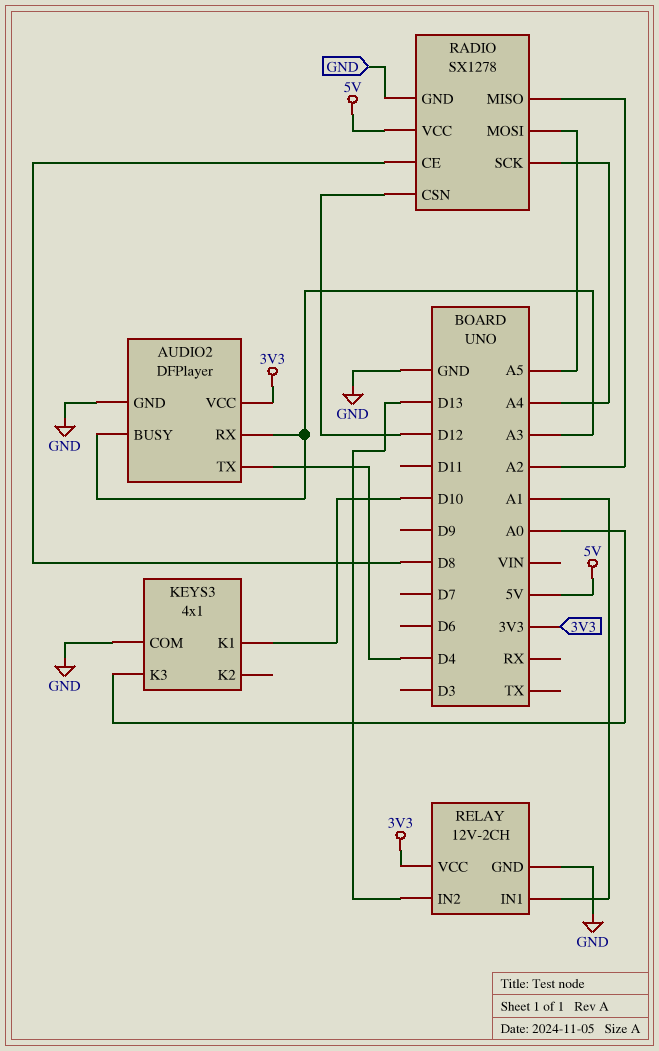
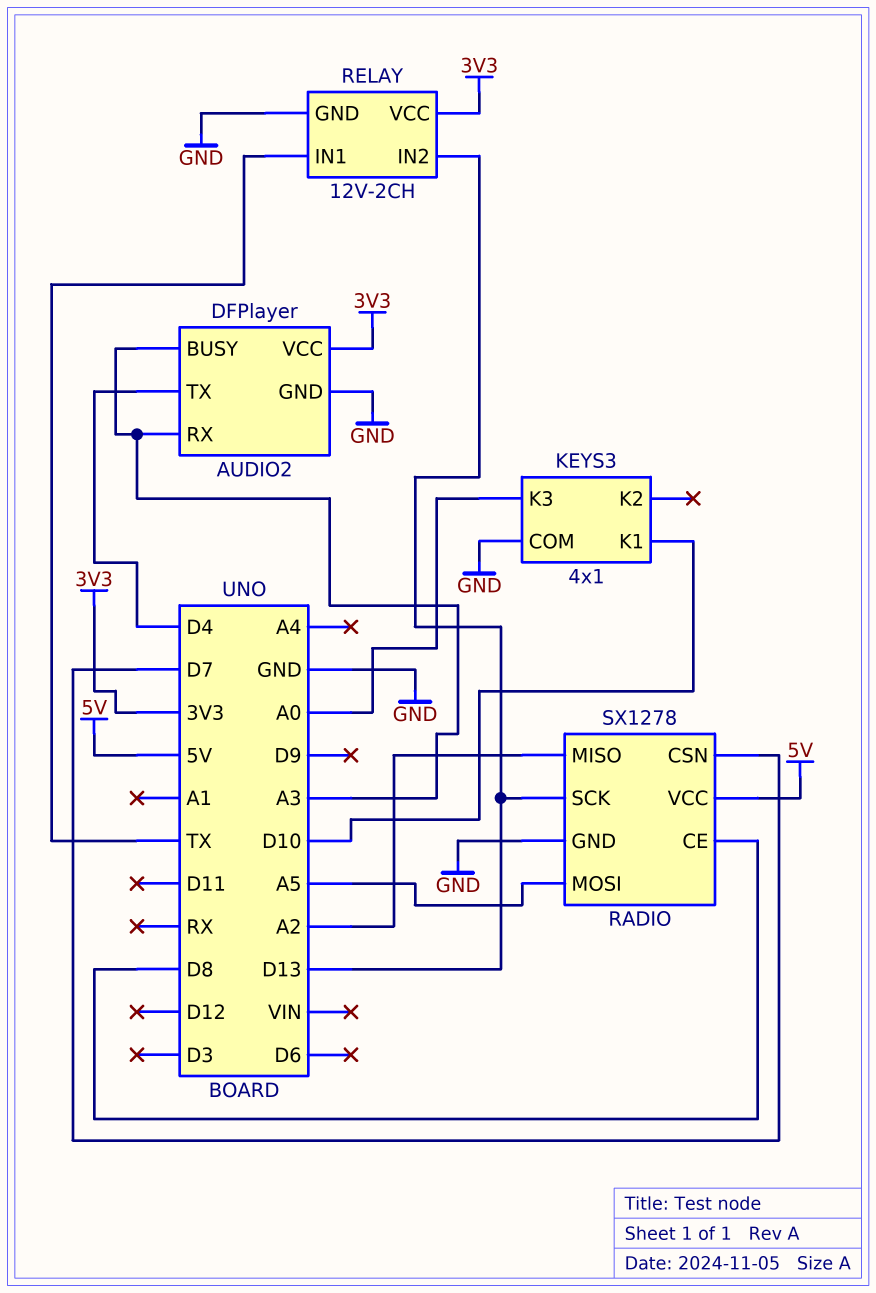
RADIO pin CSN: D12 -> D7
RADIO pin SCK: A4 -> D13
RELAY pin IN1: A1 -> TX

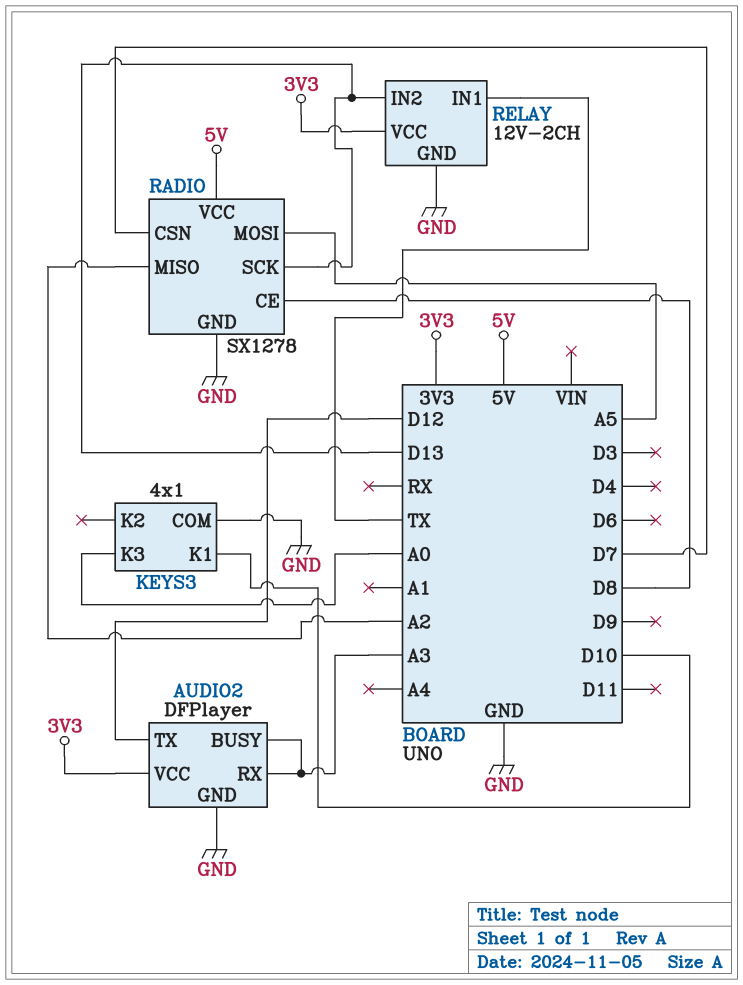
AUDIO2 pin TX: D4 -> D12

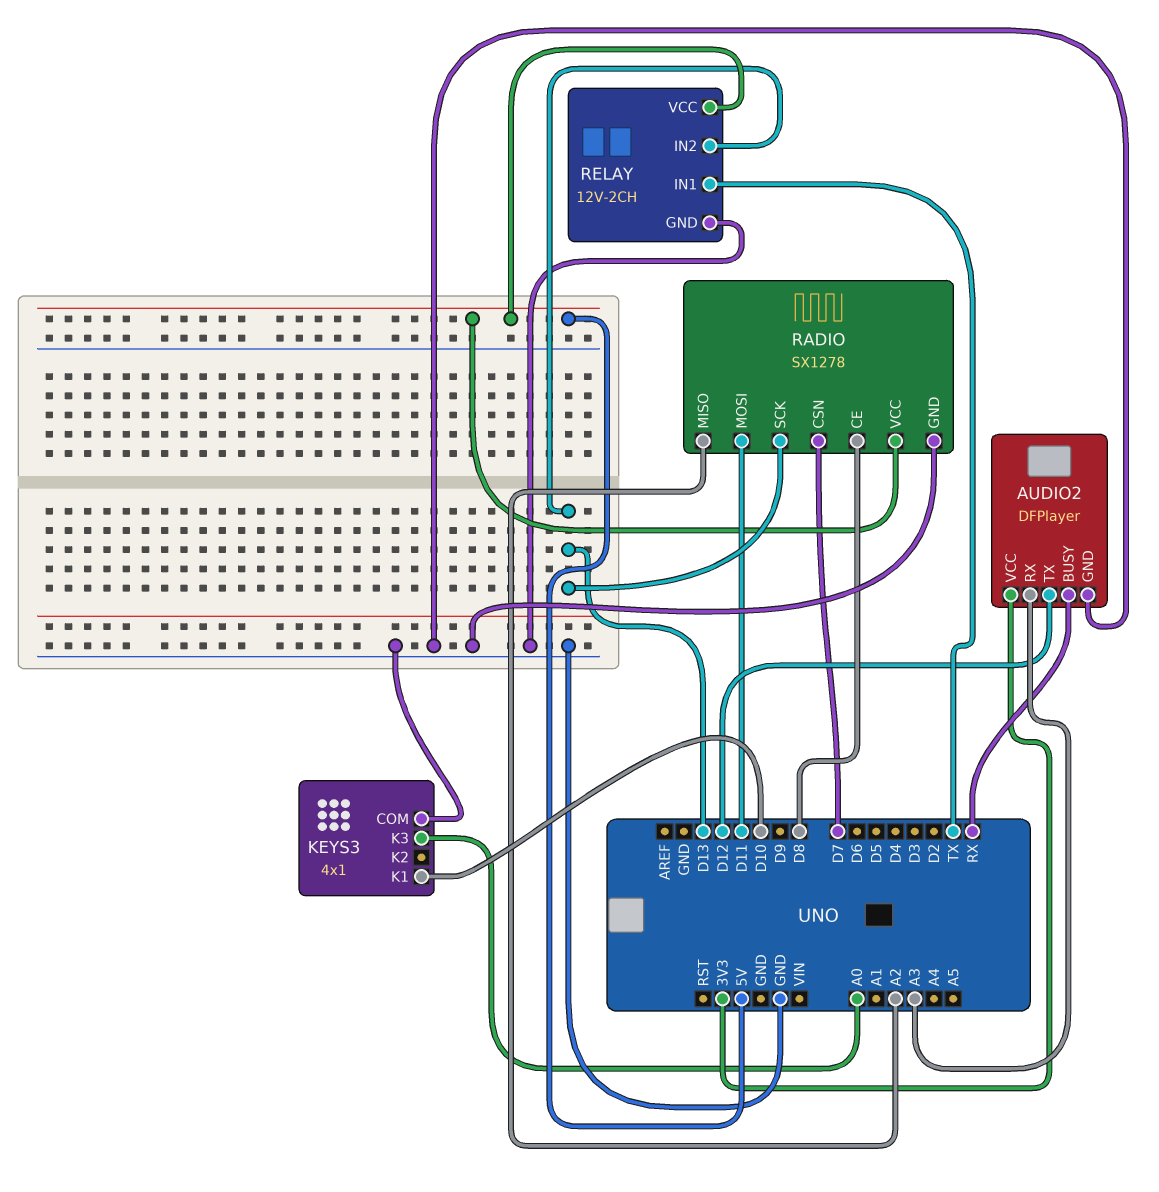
AUDIO2 pin BUSY: A3 -> RX
RADIO pin MOSI: A5 -> D11
RELAY pin VCC: 3V3 -> 5V

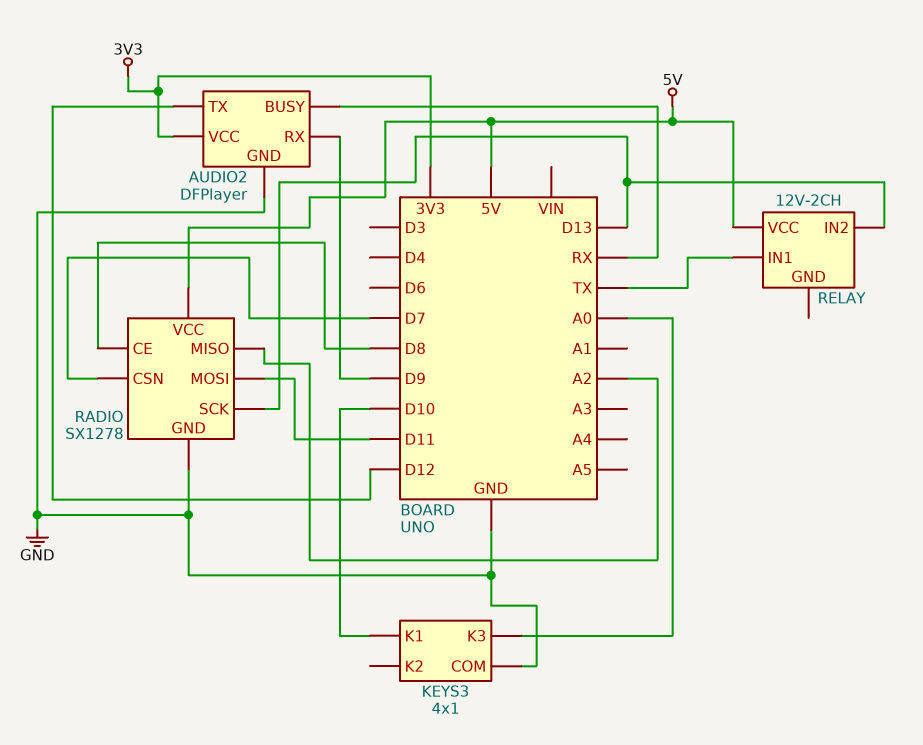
AUDIO2 pin RX: A3 -> D9
RELAY pin GND: GND -> none

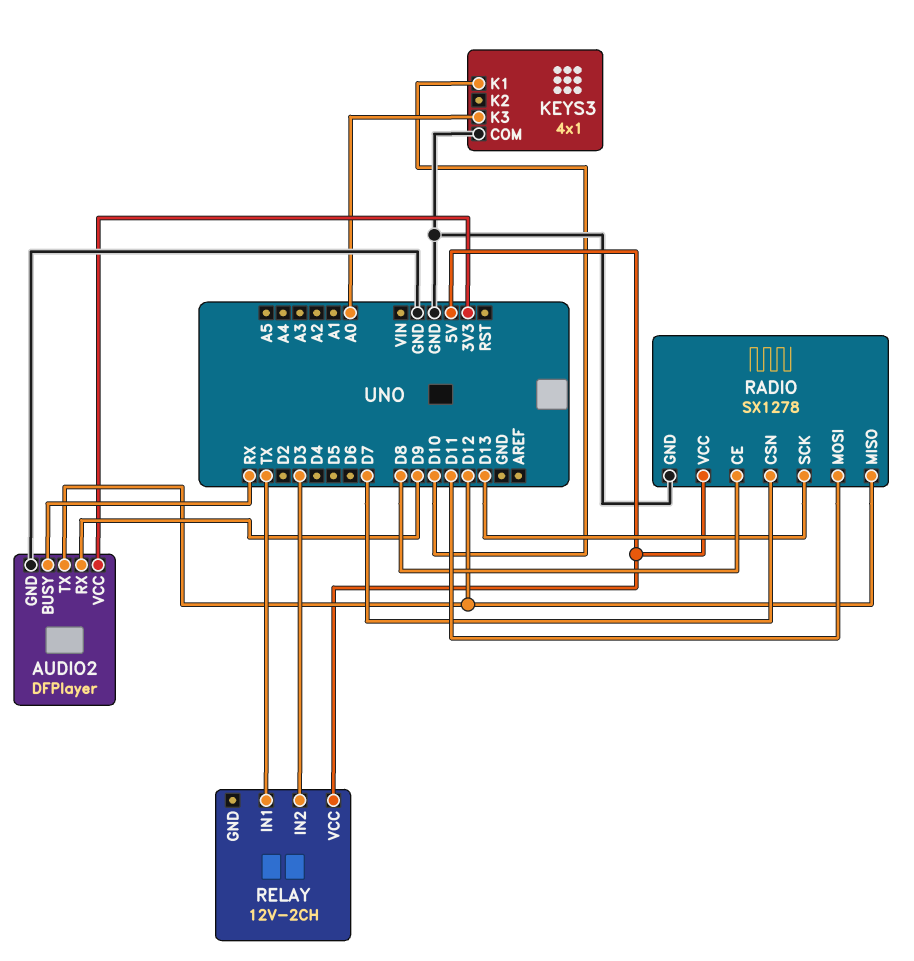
RADIO pin MISO: A2 -> D12
RELAY pin IN2: D13 -> D3

